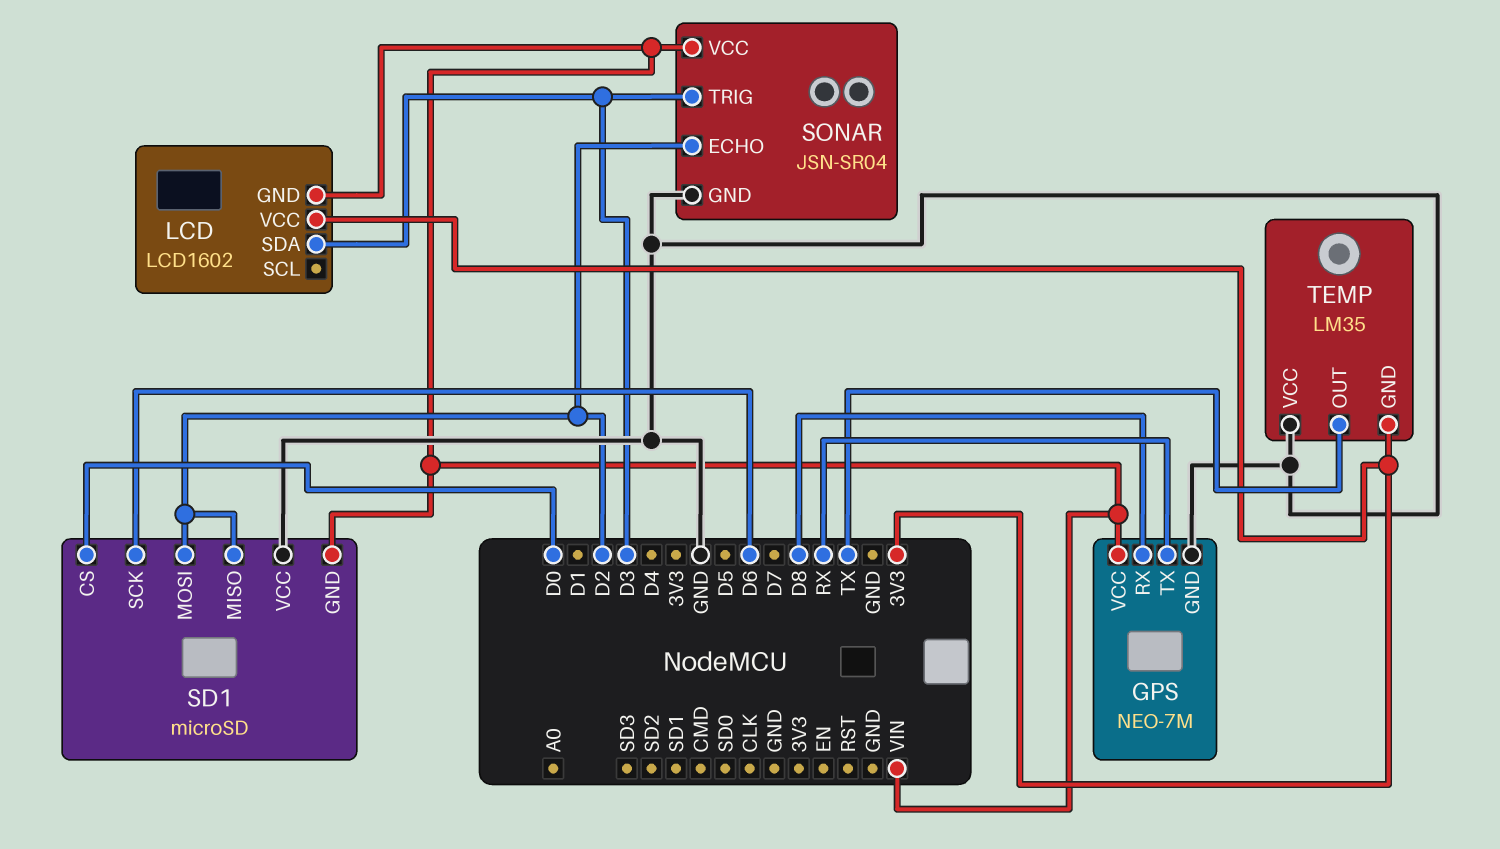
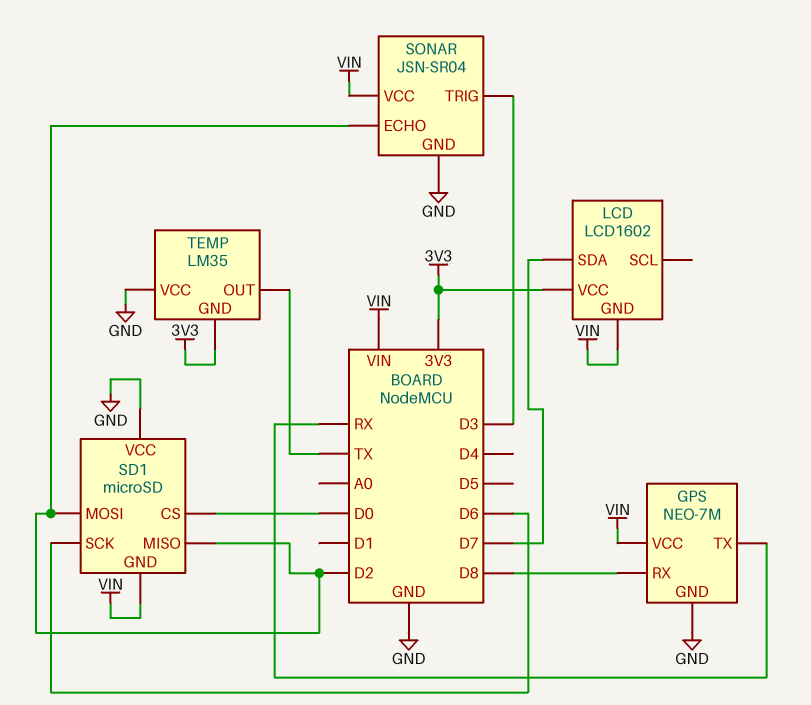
LCD pin SDA: D3 -> D7

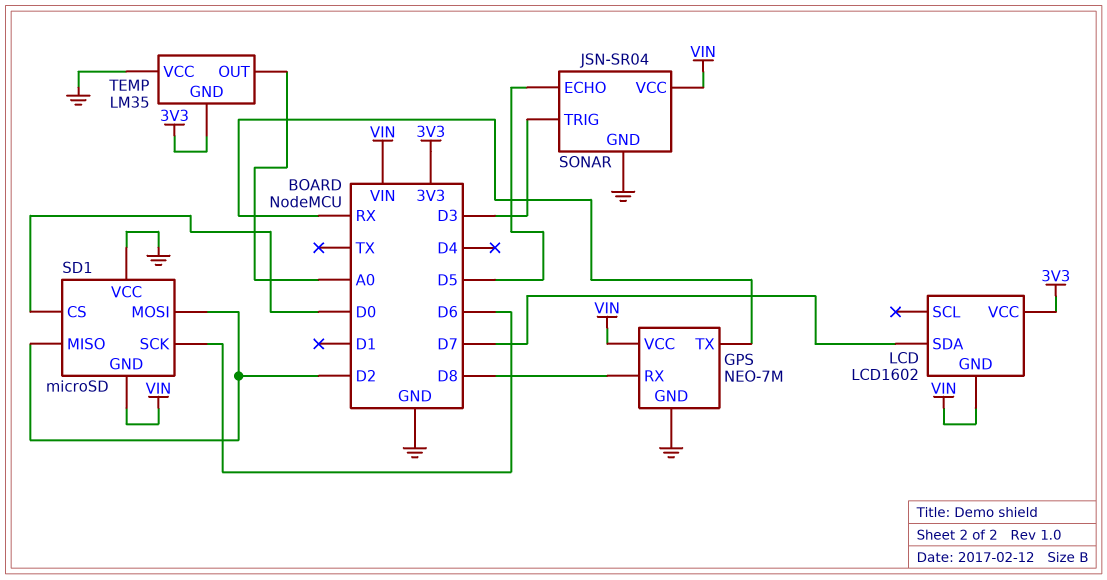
SONAR pin ECHO: D2 -> D5
TEMP pin OUT: TX -> A0

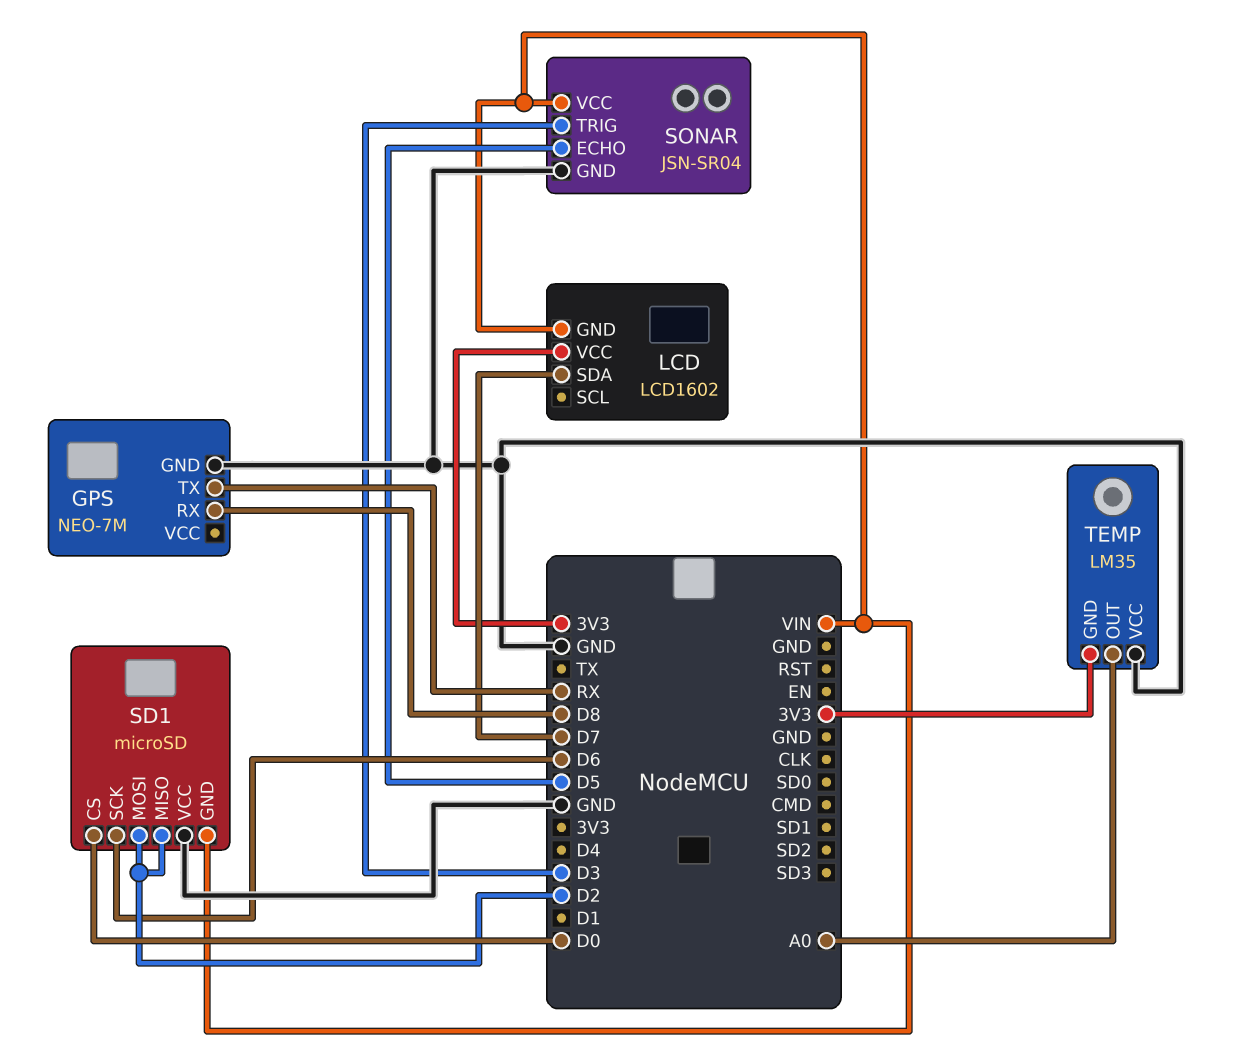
GPS pin VCC: VIN -> none

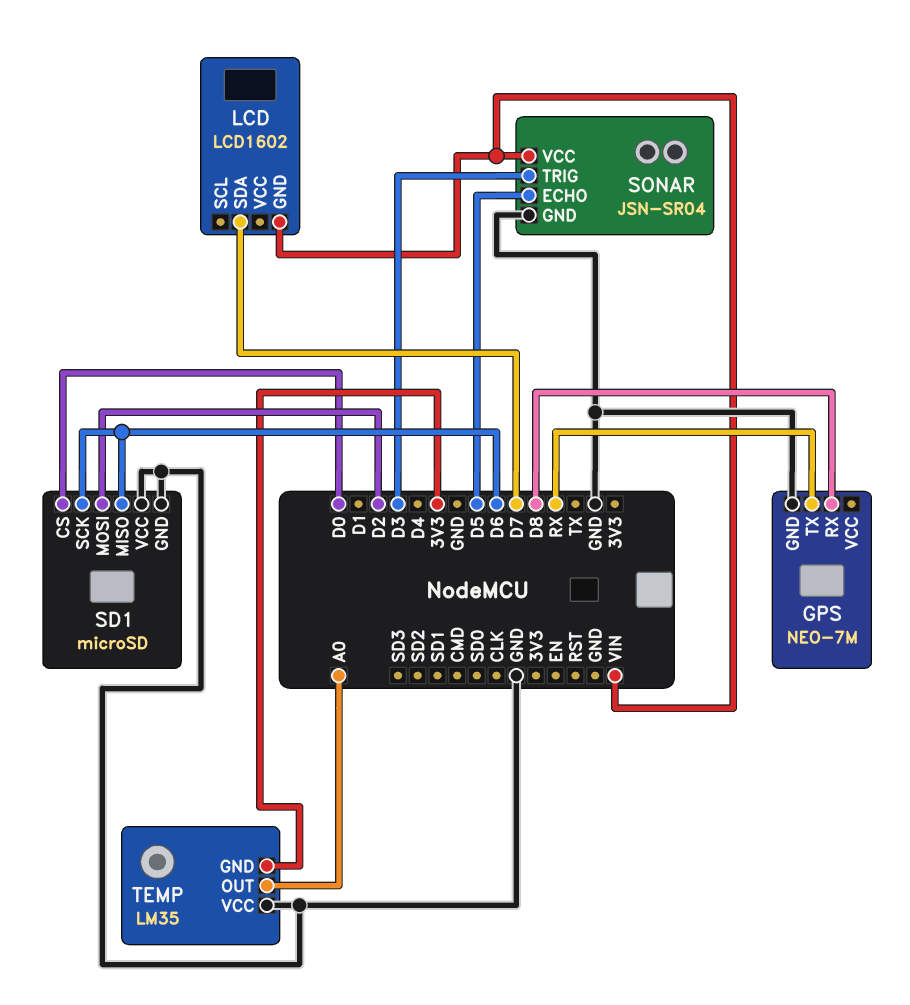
LCD pin VCC: 3V3 -> none
SD1 pin GND: VIN -> GND
SD1 pin MISO: D2 -> D6

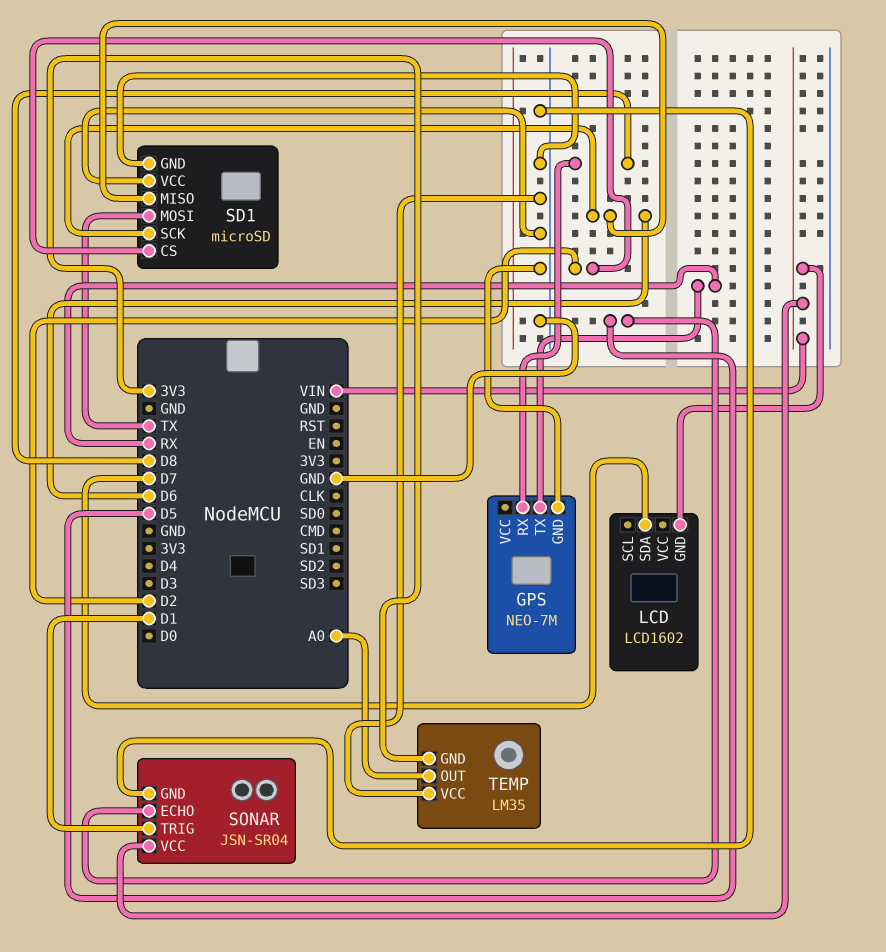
SD1 pin CS: D0 -> D2
SD1 pin MOSI: D2 -> TX
SONAR pin TRIG: D3 -> D1

